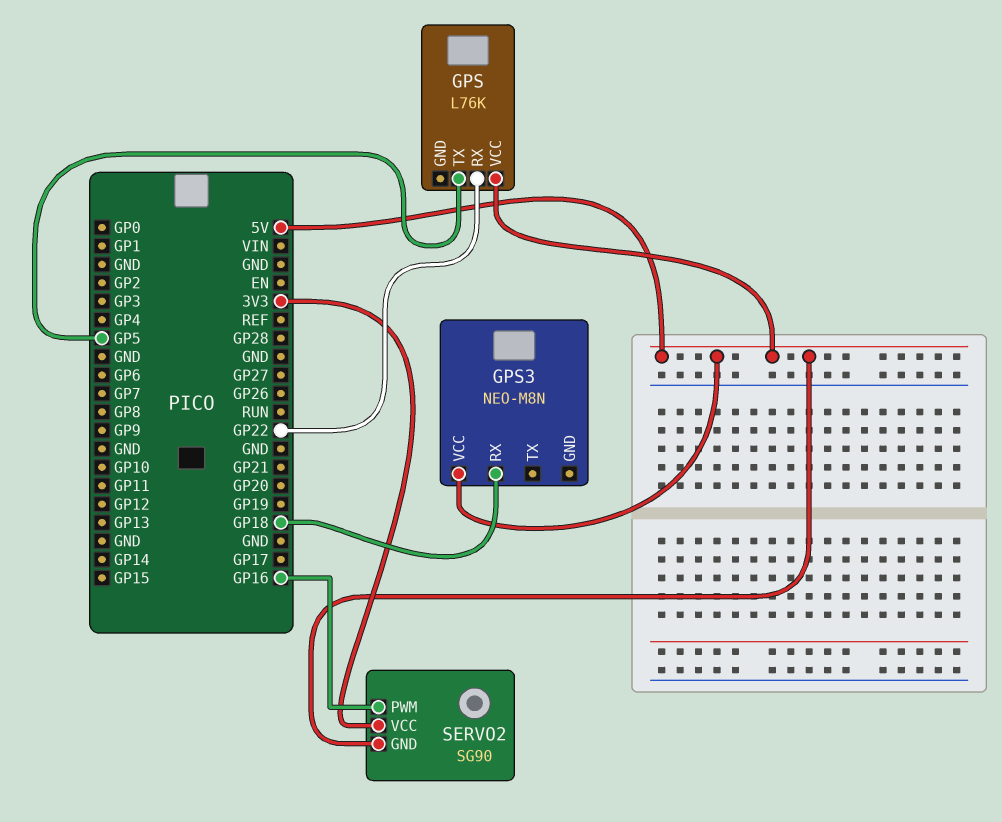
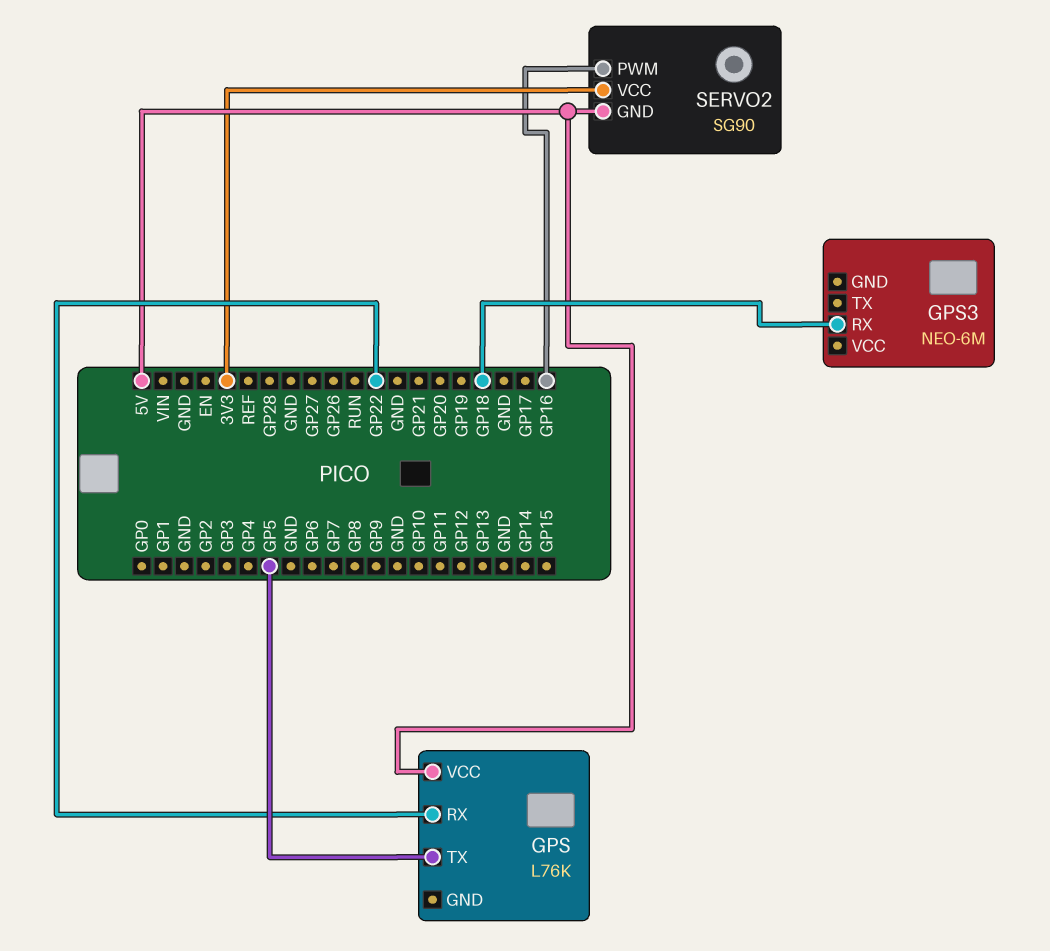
GPS3: NEO-M8N -> NEO-6M
GPS3 pin VCC: 5V -> none

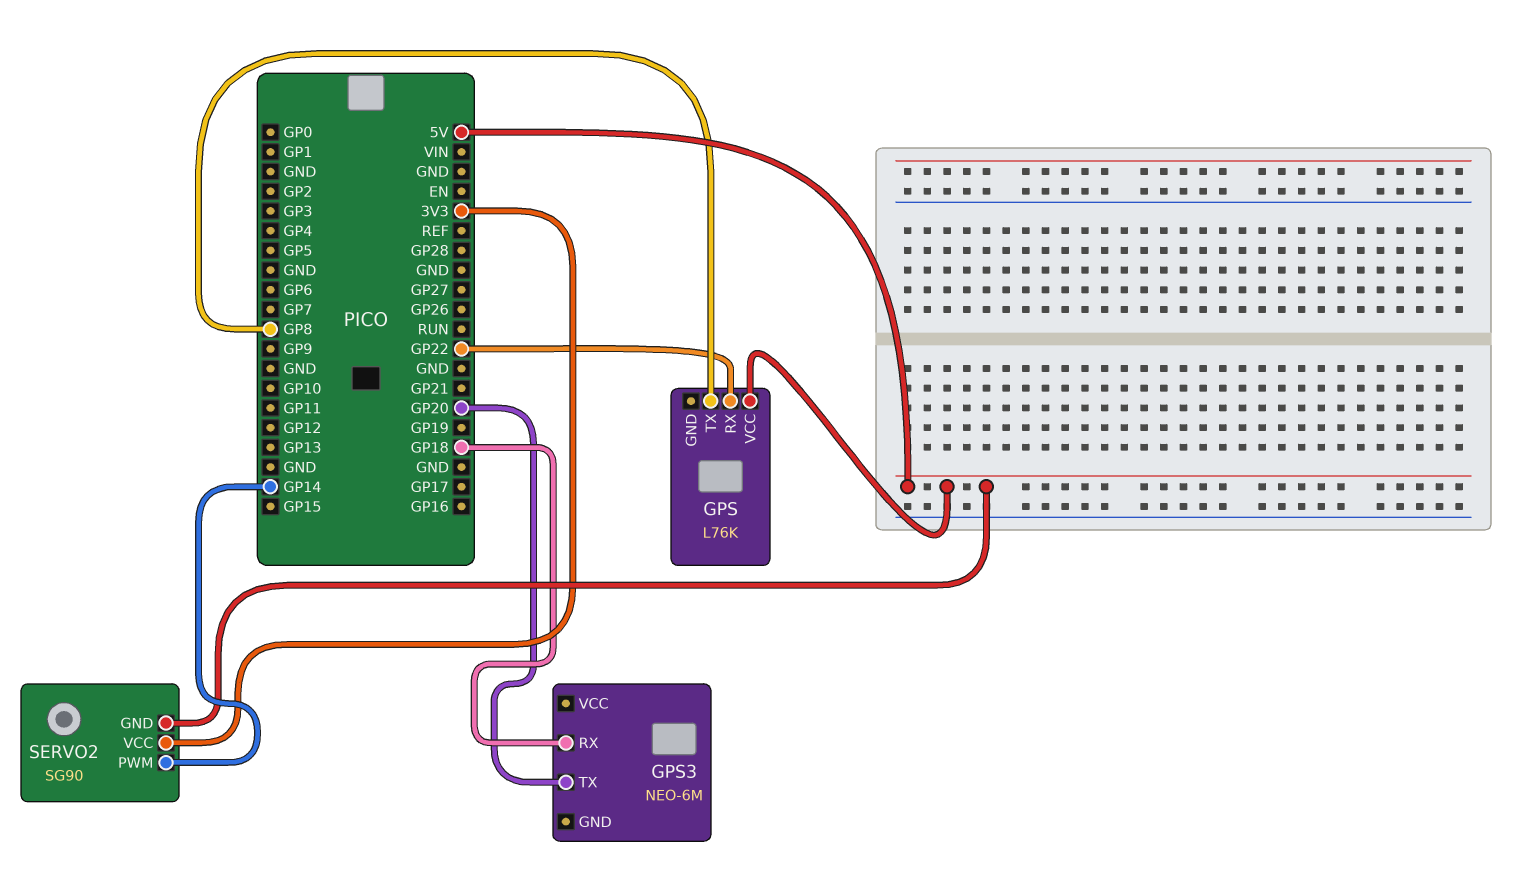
GPS pin TX: GP5 -> GP8
GPS3 pin TX: none -> GP20
SERVO2 pin PWM: GP16 -> GP14

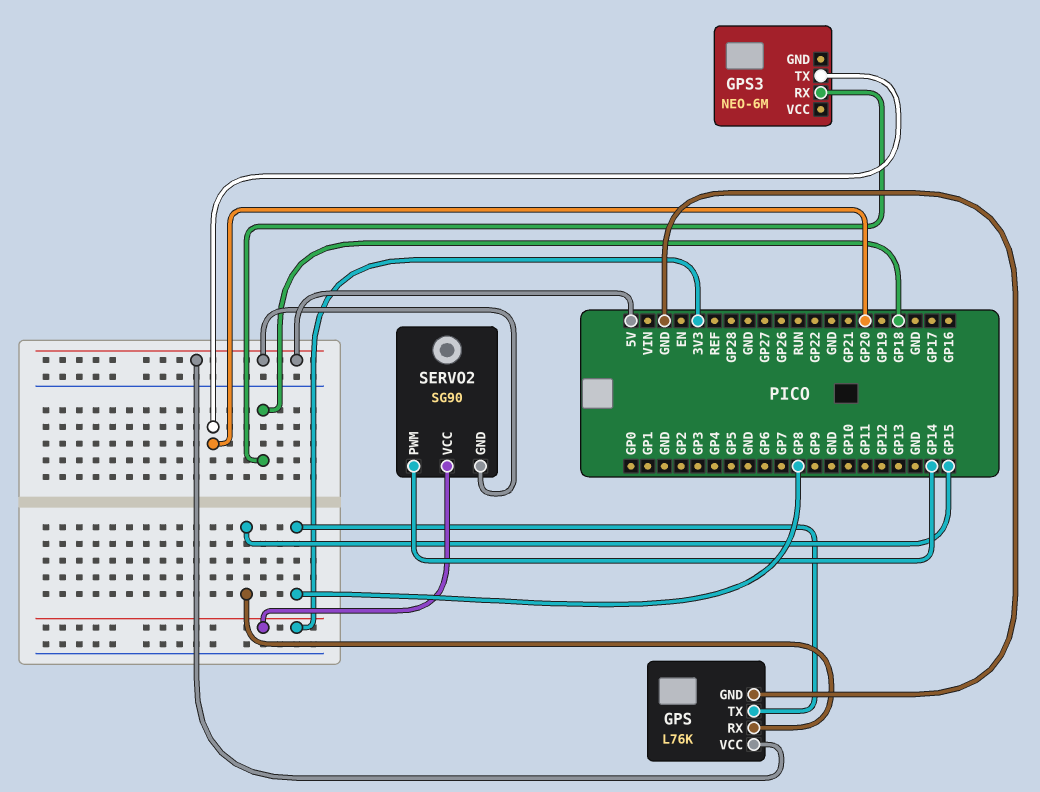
GPS pin GND: none -> GND
GPS pin RX: GP22 -> GP15

